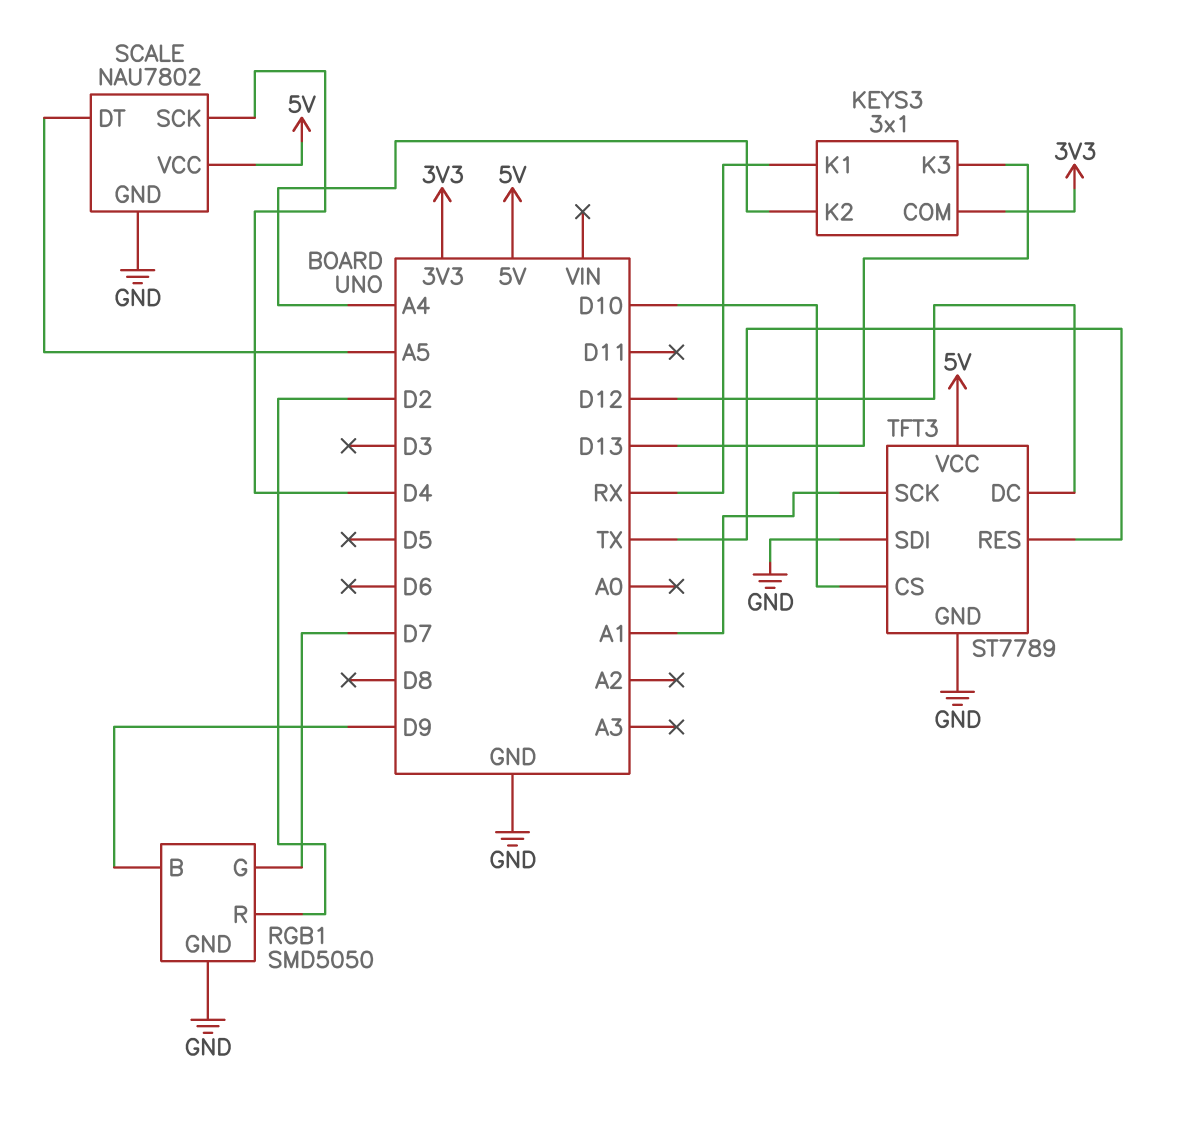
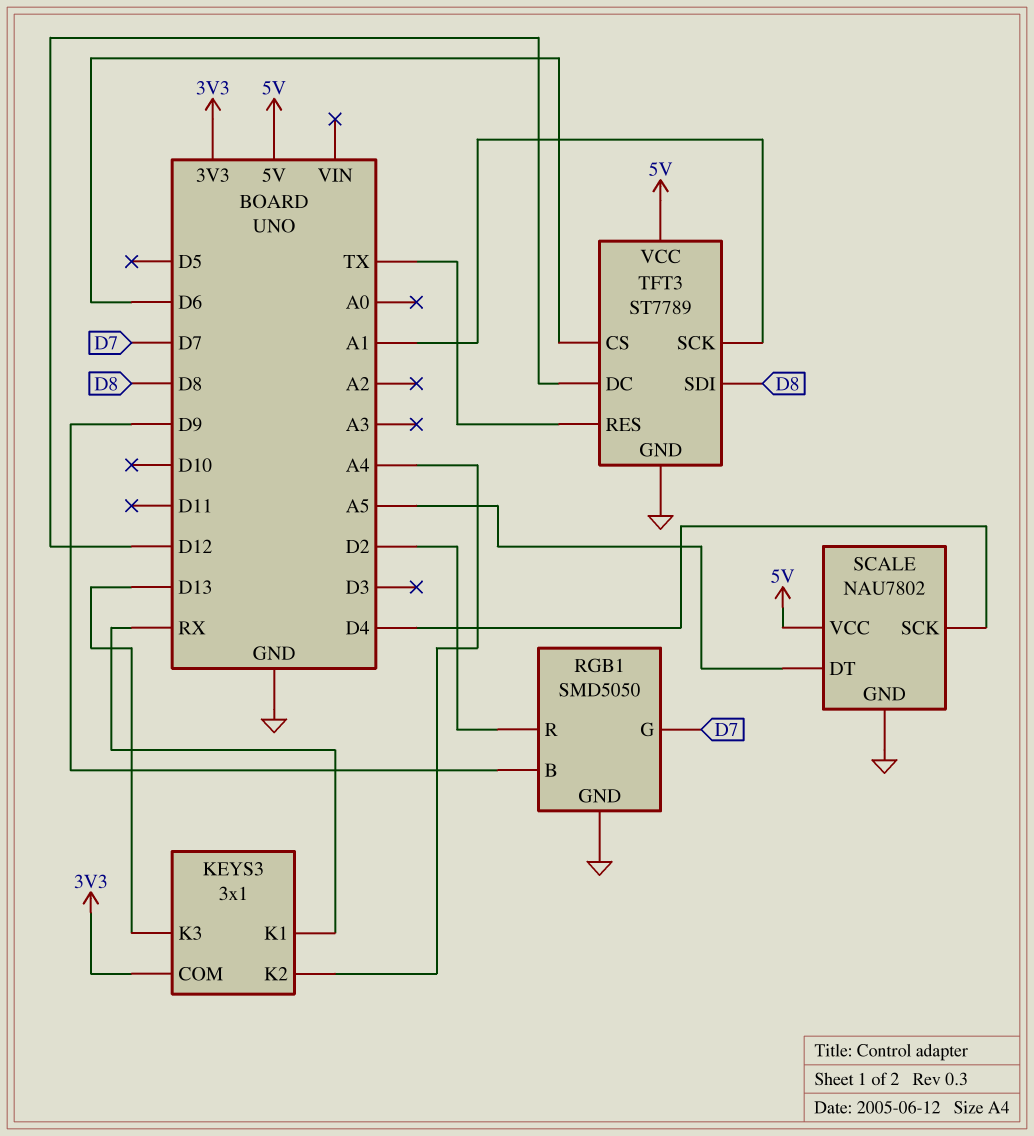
TFT3 pin CS: D10 -> D6
TFT3 pin SDI: GND -> D8

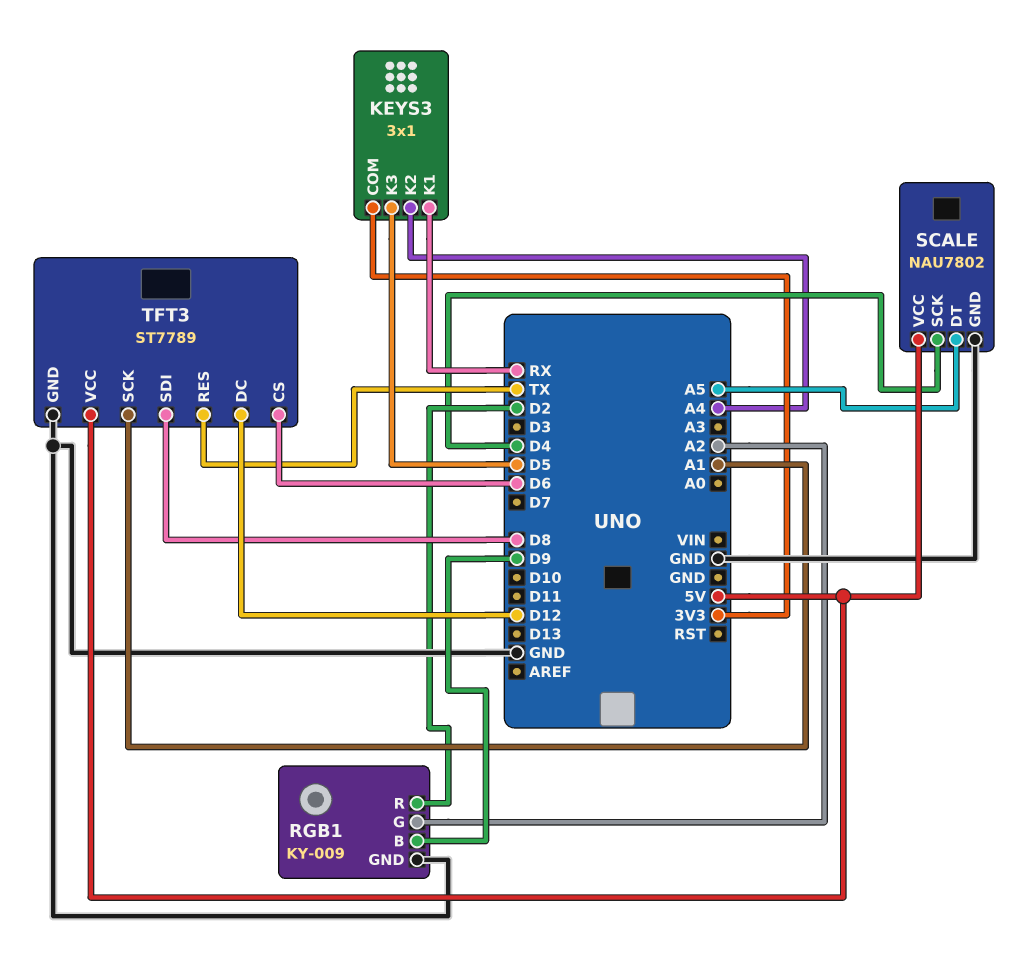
KEYS3 pin K3: D13 -> D5
RGB1: SMD5050 -> KY-009
RGB1 pin G: D7 -> A2

